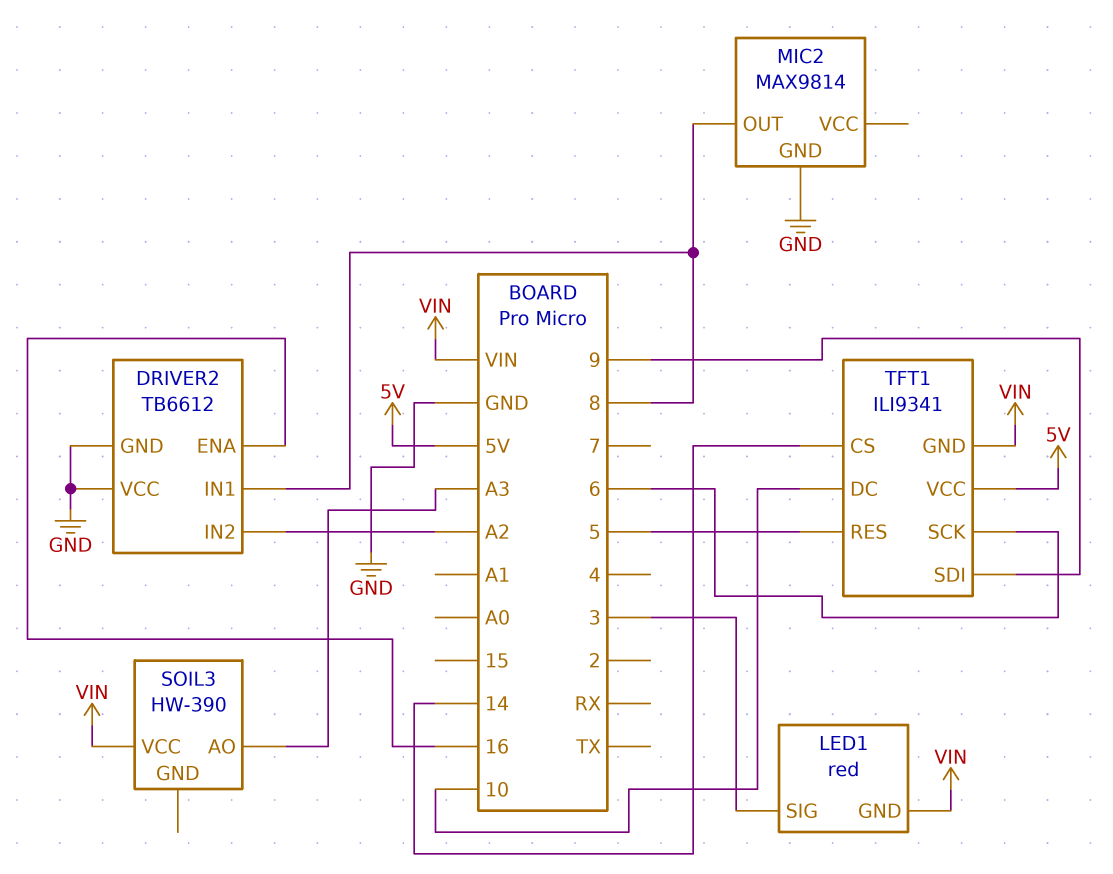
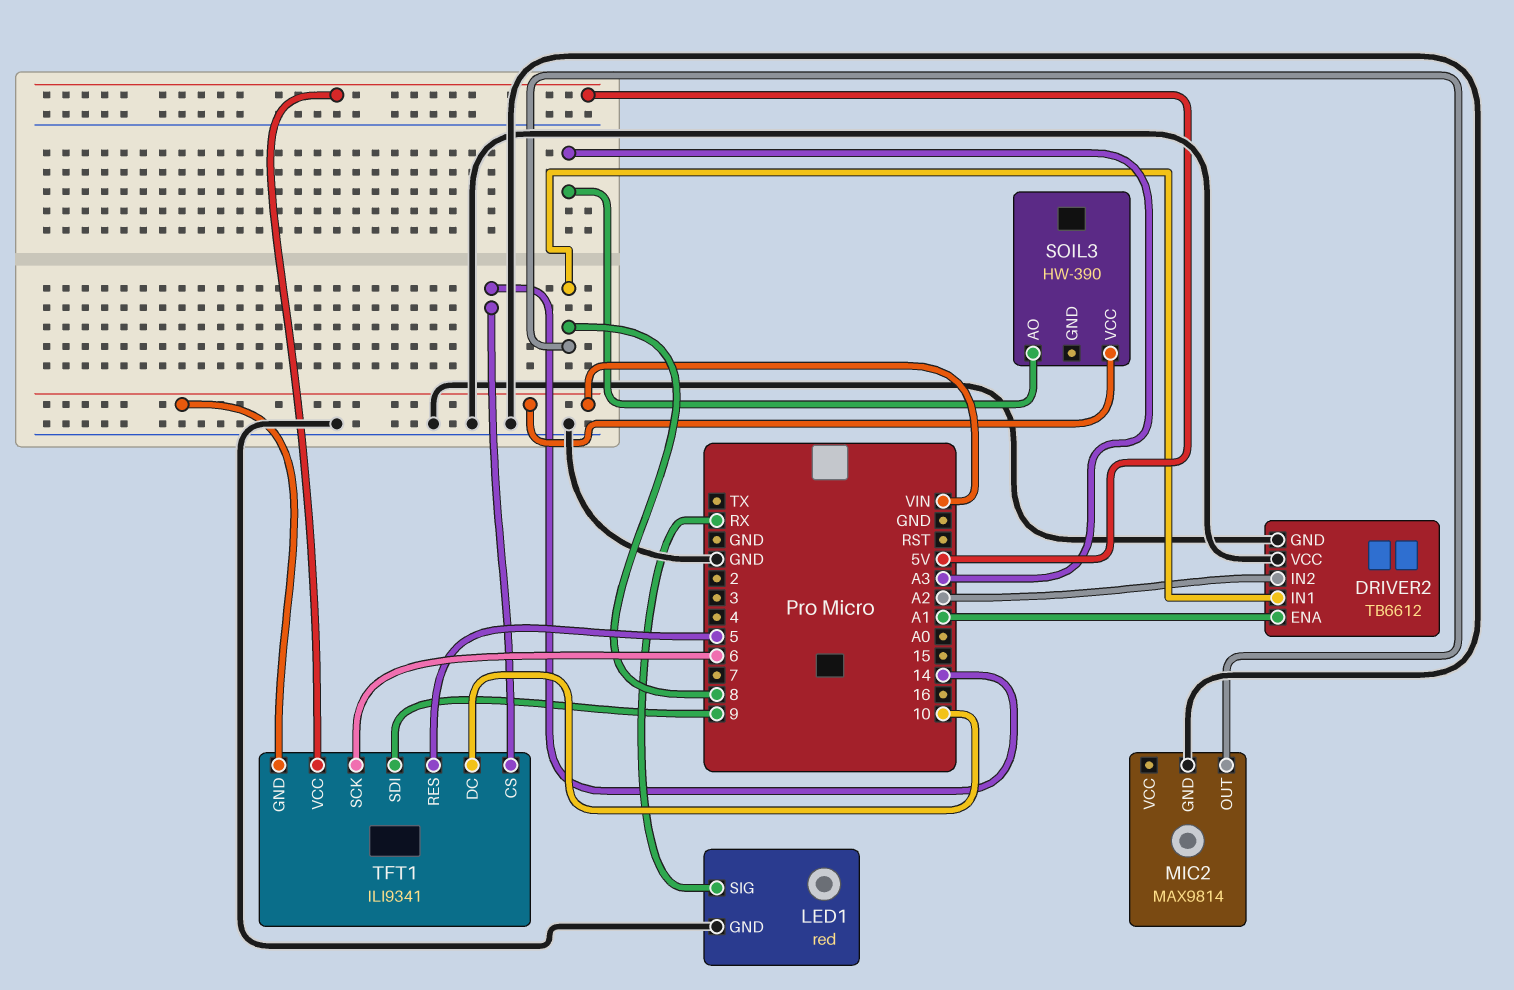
DRIVER2 pin ENA: 16 -> A1
LED1 pin GND: VIN -> GND
LED1 pin SIG: 3 -> RX

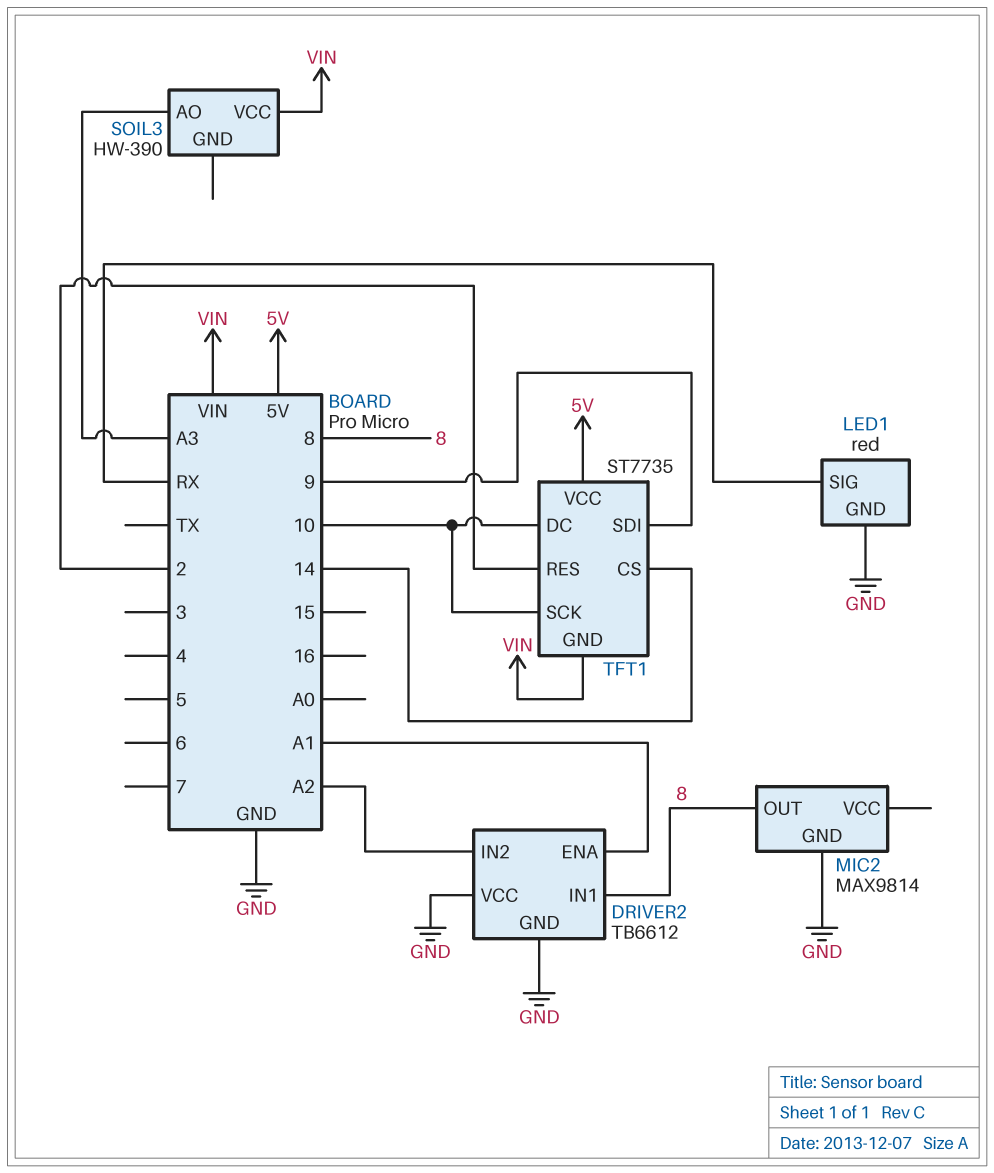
TFT1: ILI9341 -> ST7735
TFT1 pin RES: 5 -> 2
TFT1 pin SCK: 6 -> 10

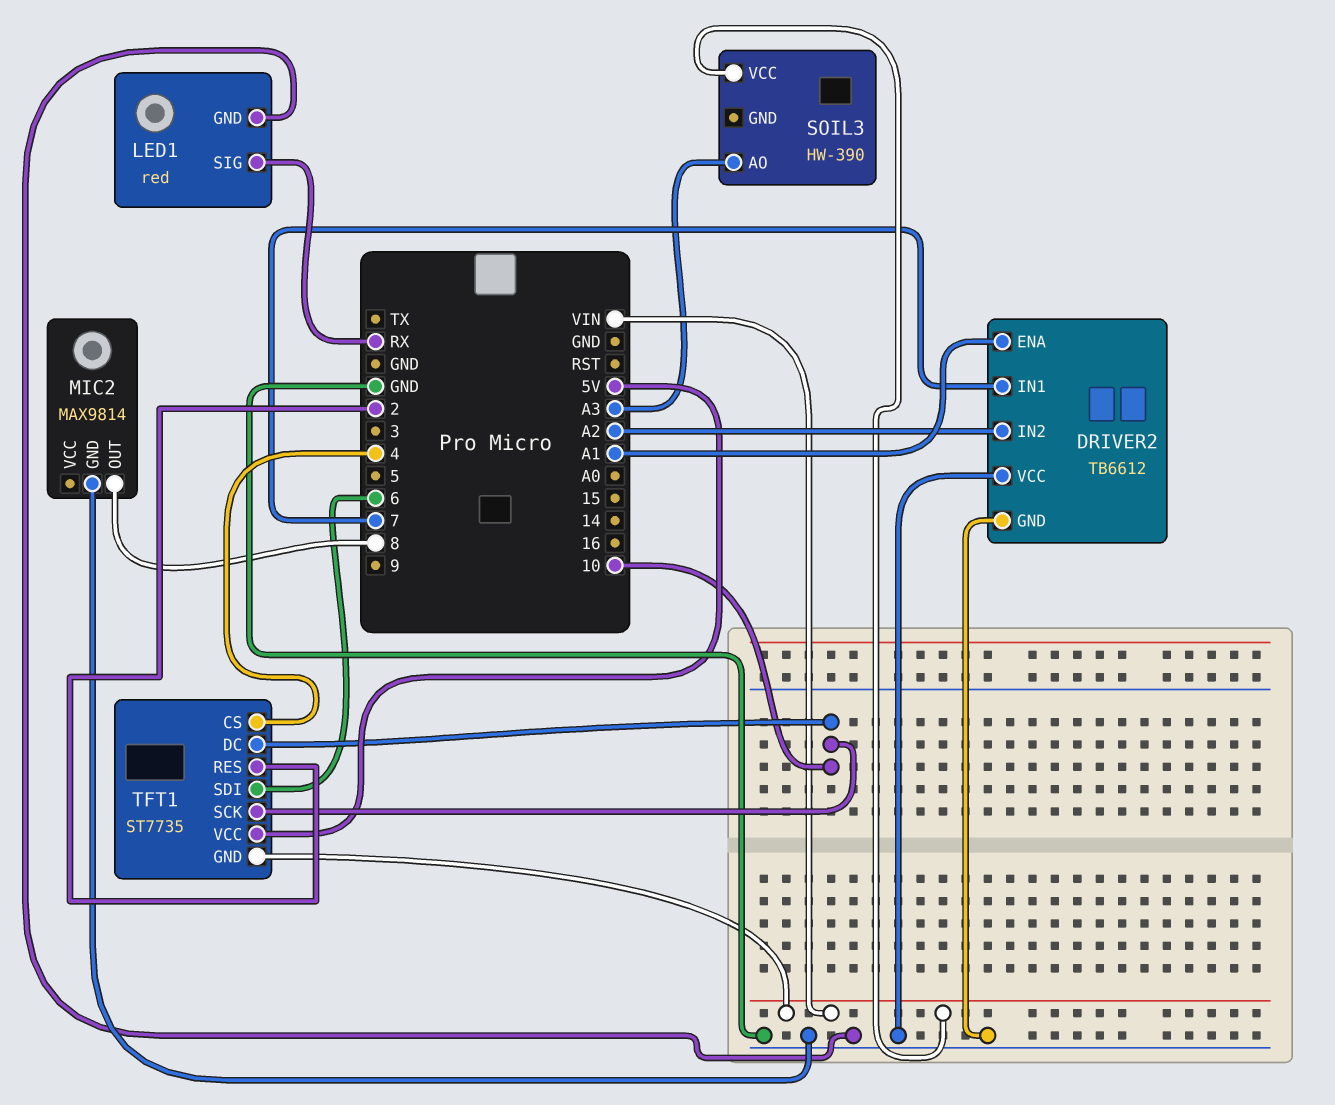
DRIVER2 pin IN1: 8 -> 7
TFT1 pin CS: 14 -> 4
TFT1 pin SDI: 9 -> 6

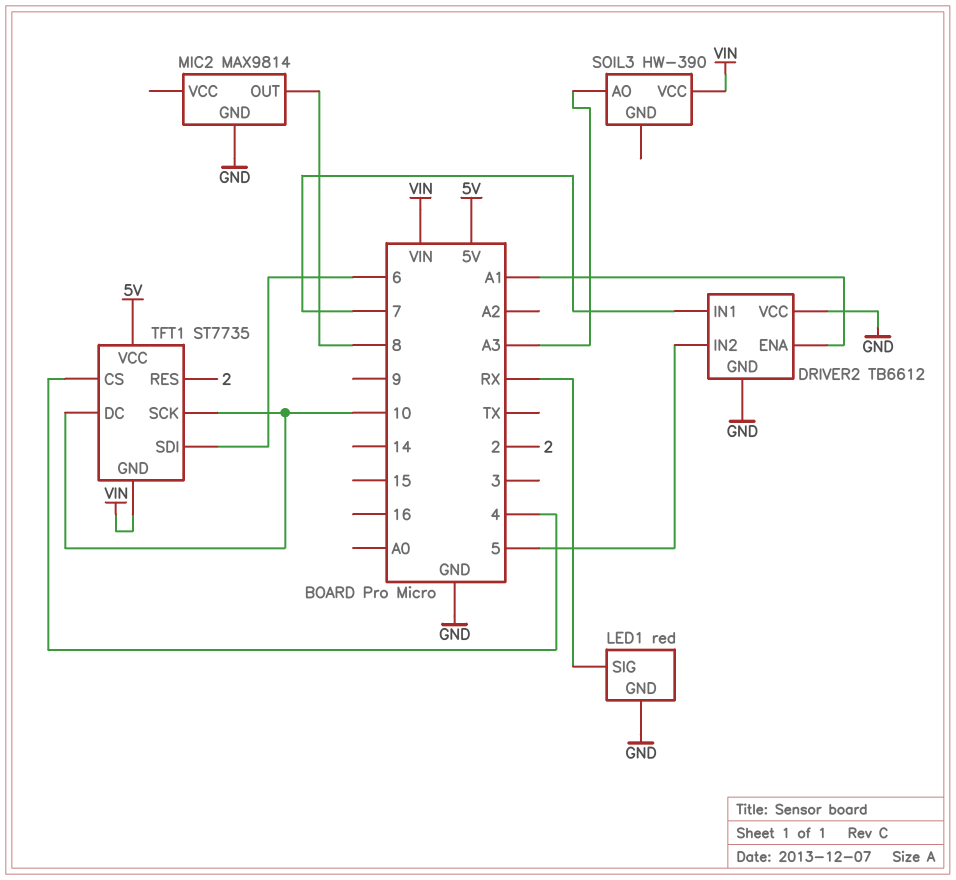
DRIVER2 pin IN2: A2 -> 5

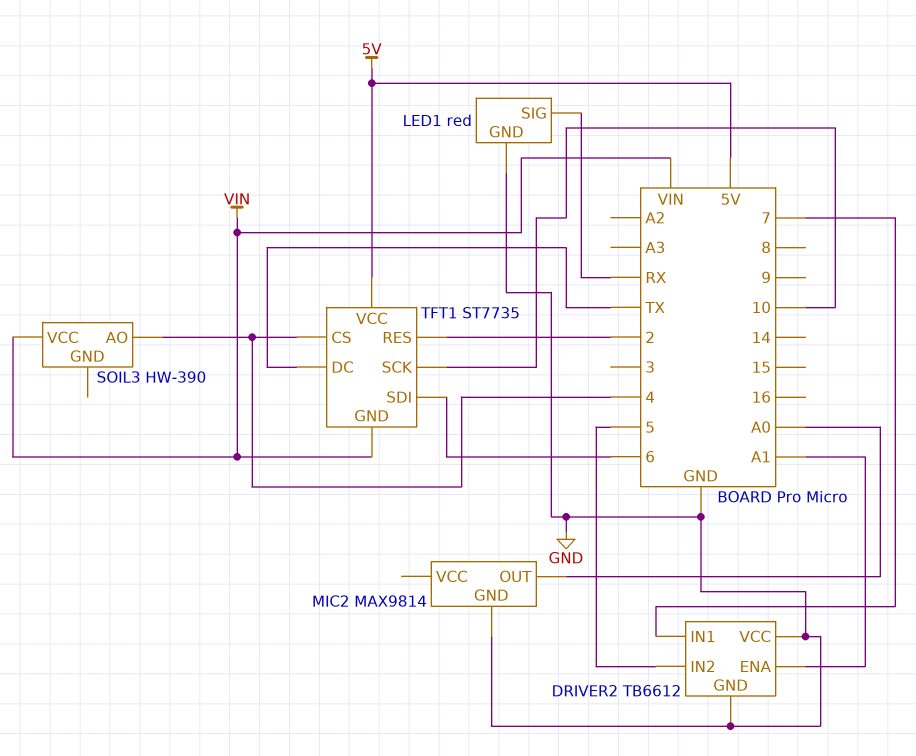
MIC2 pin OUT: 8 -> A0
SOIL3 pin AO: A3 -> 4
TFT1 pin DC: 10 -> TX

